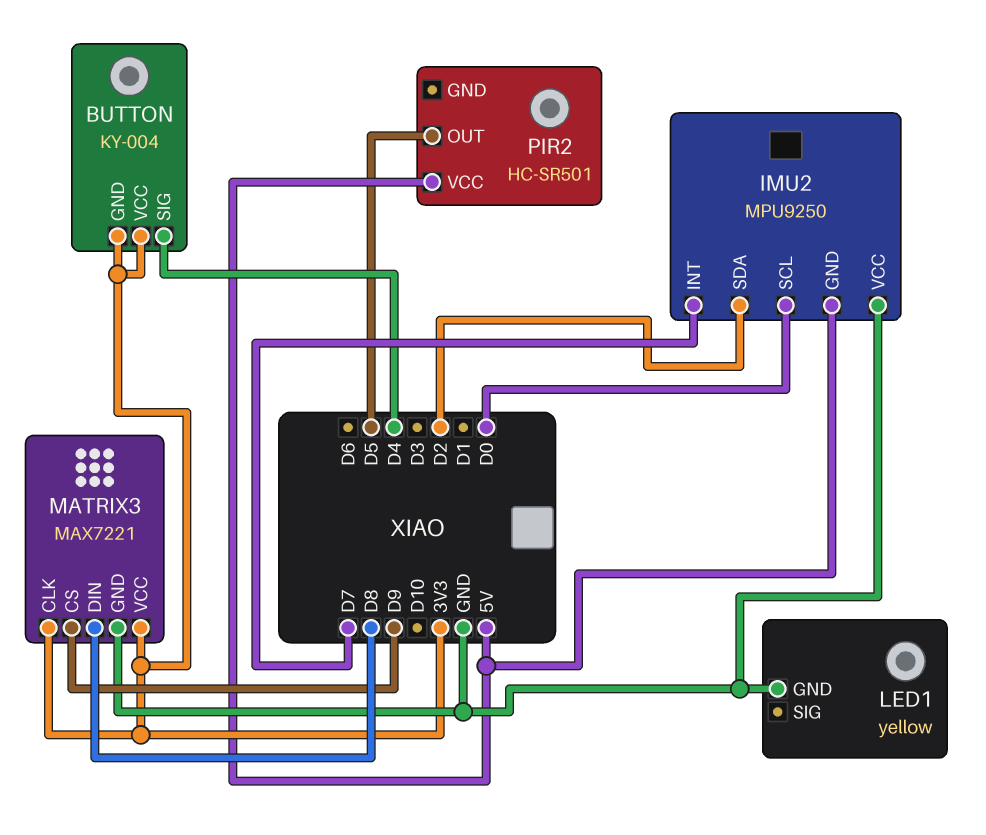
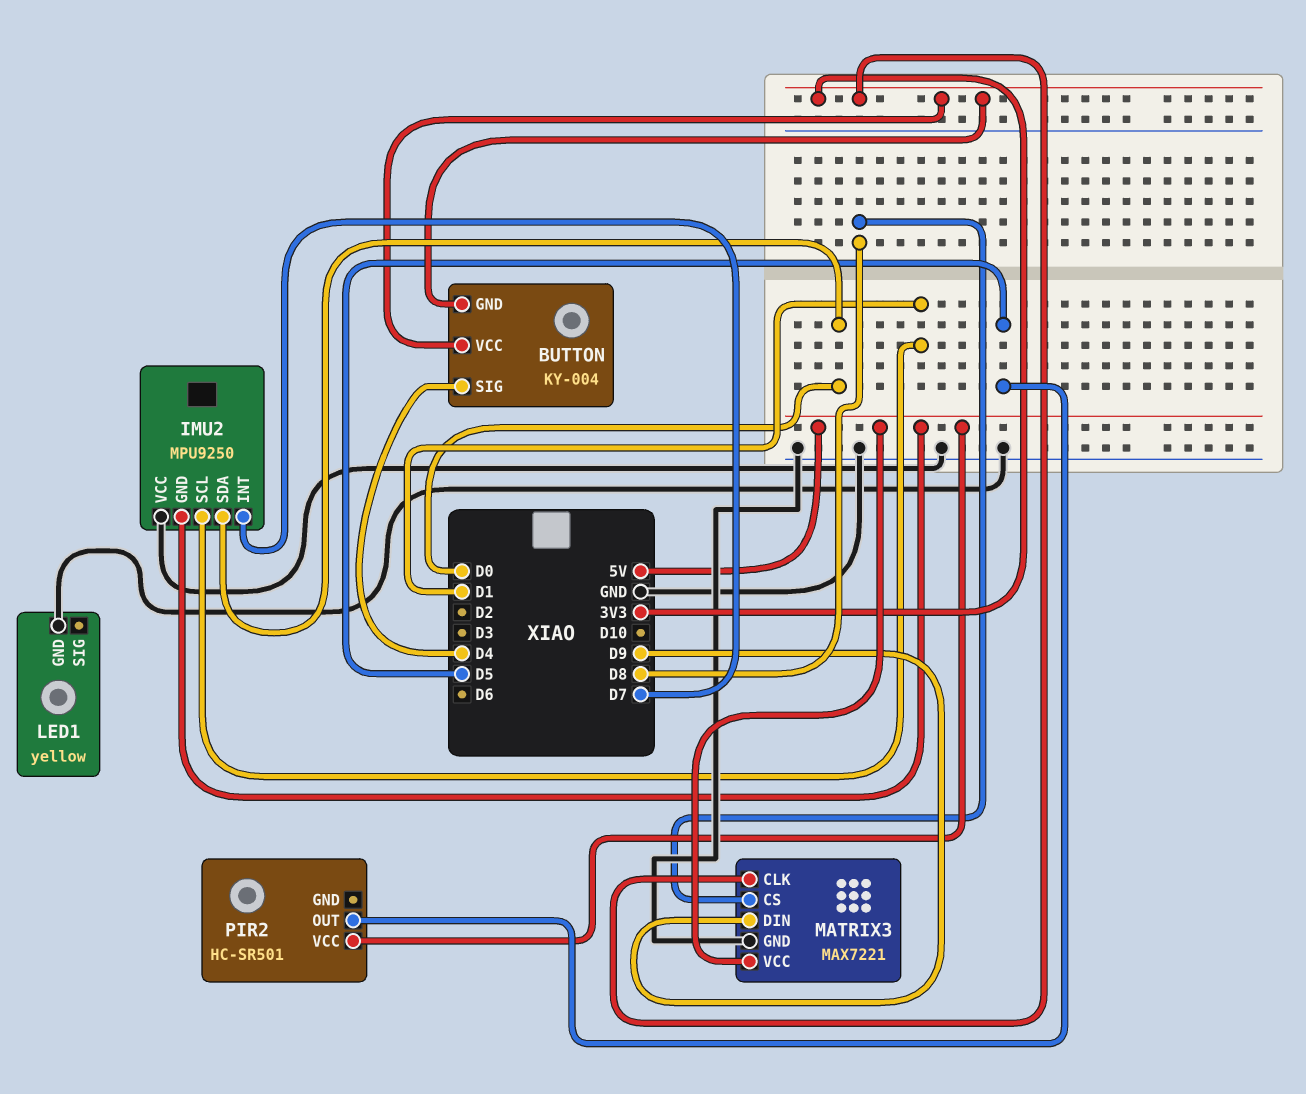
IMU2 pin SCL: D0 -> D1
IMU2 pin SDA: D2 -> D0
MATRIX3 pin CS: D9 -> D8
MATRIX3 pin DIN: D8 -> D9
MATRIX3 pin VCC: 3V3 -> 5V

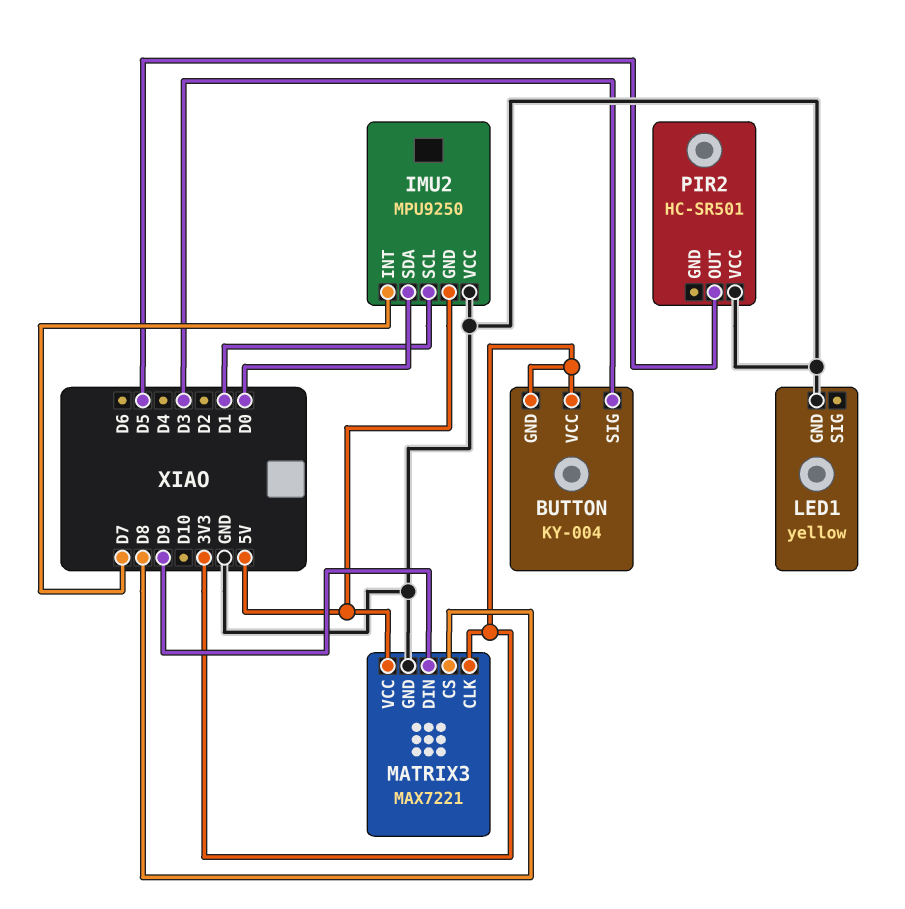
BUTTON pin SIG: D4 -> D3
PIR2 pin VCC: 5V -> GND

